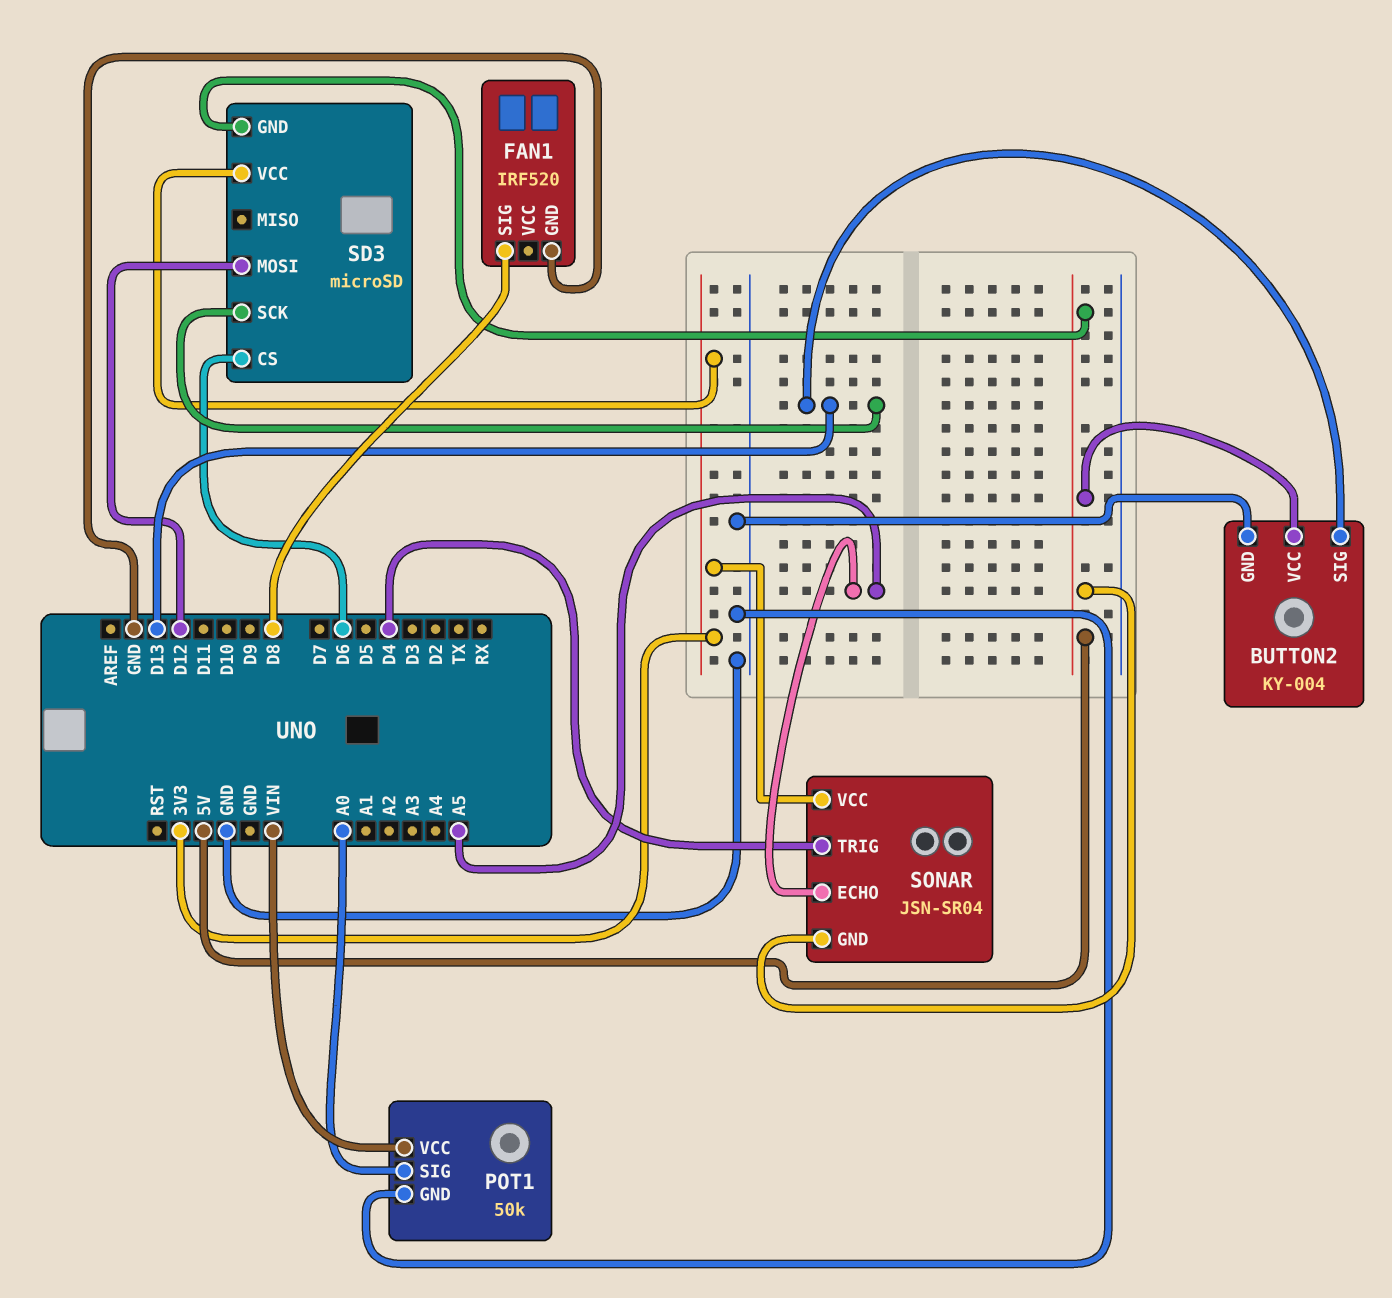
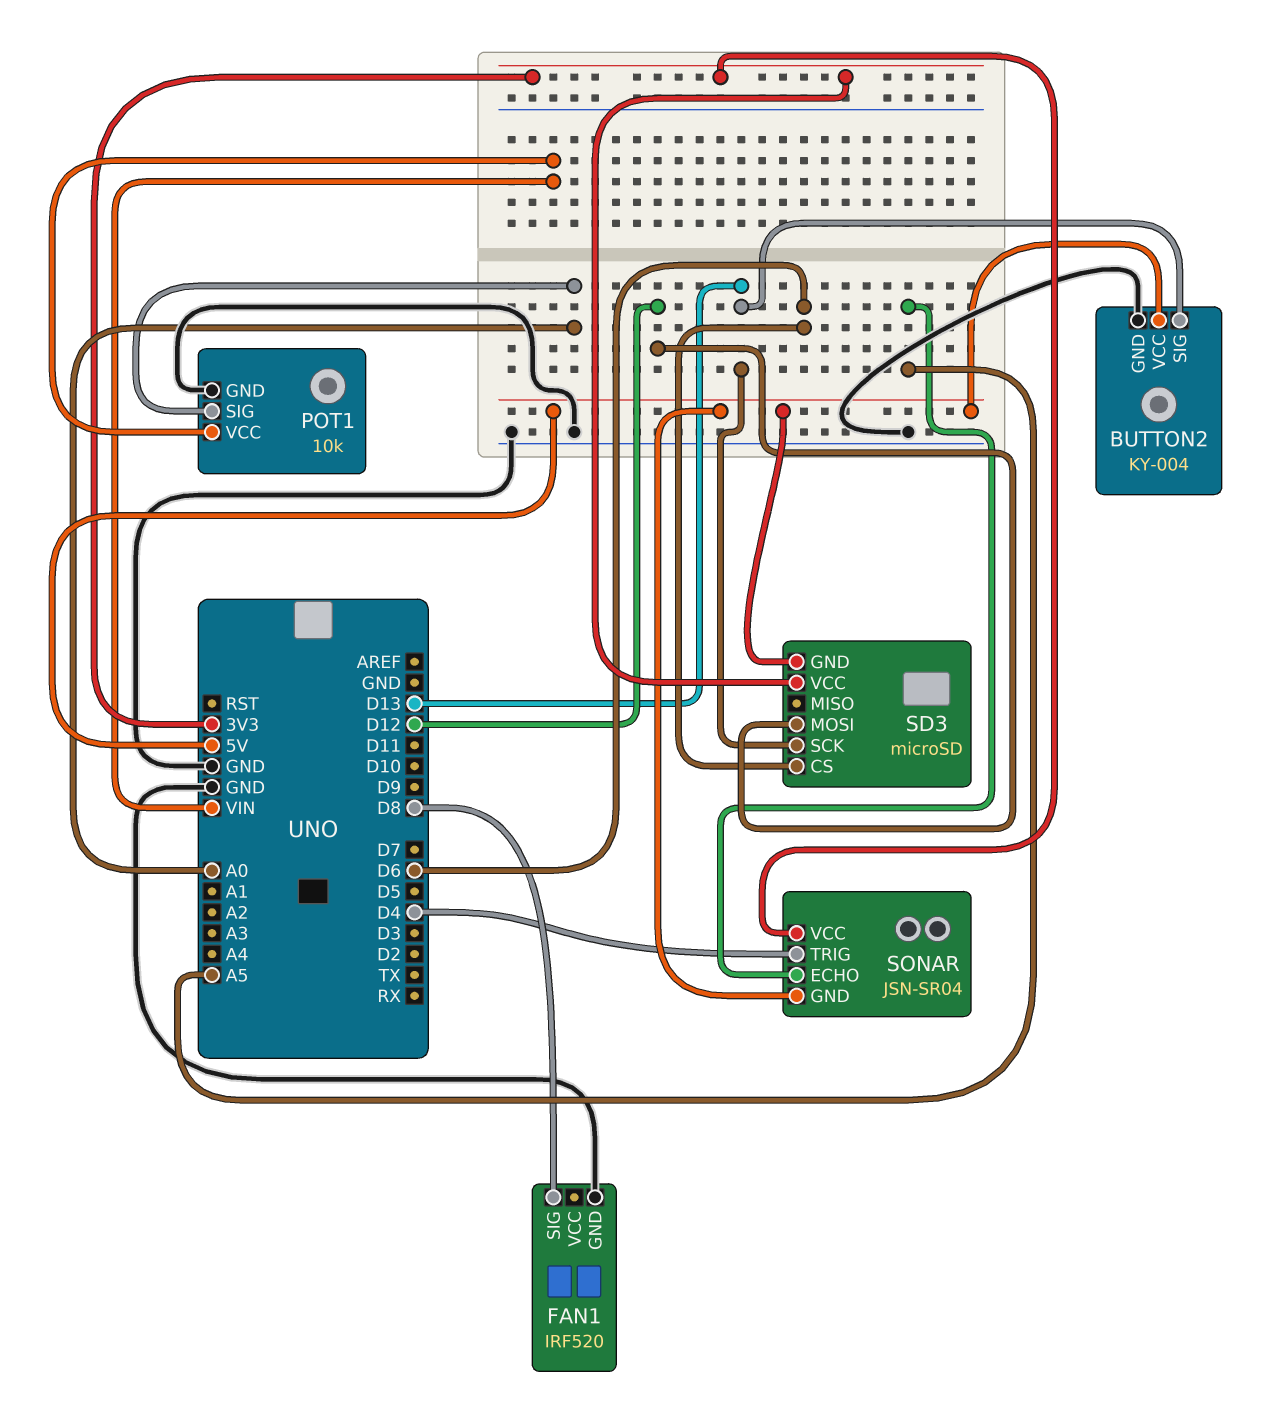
POT1: 50k -> 10k

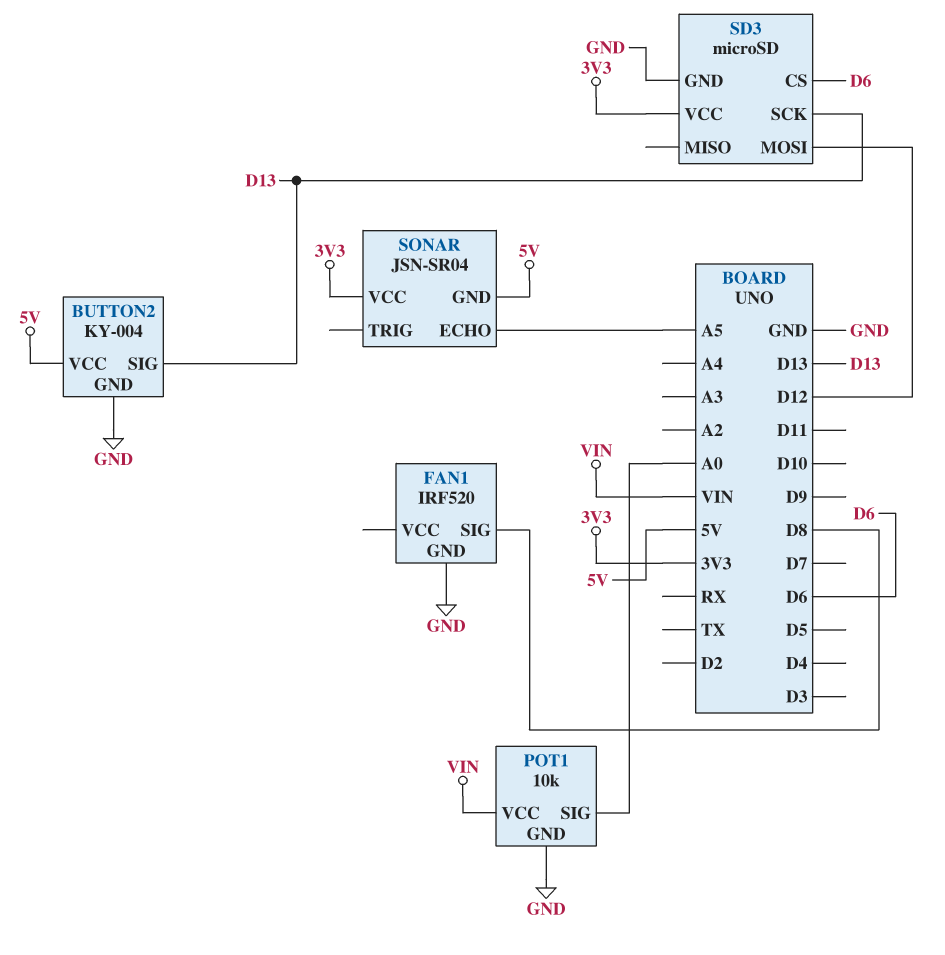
SD3 pin GND: 5V -> GND
SONAR pin TRIG: D4 -> none

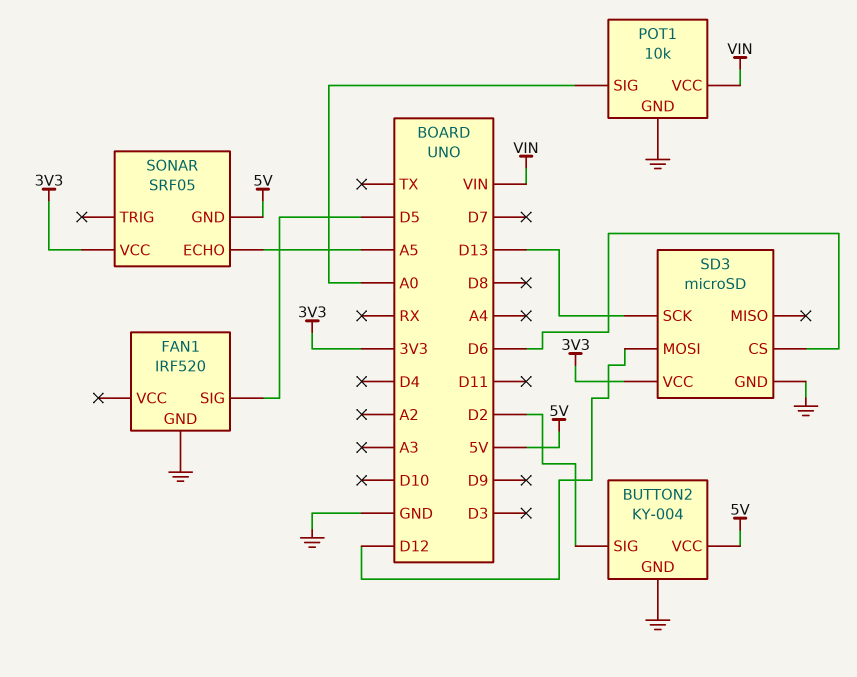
BUTTON2 pin SIG: D13 -> D2
FAN1 pin SIG: D8 -> D5
SONAR: JSN-SR04 -> SRF05

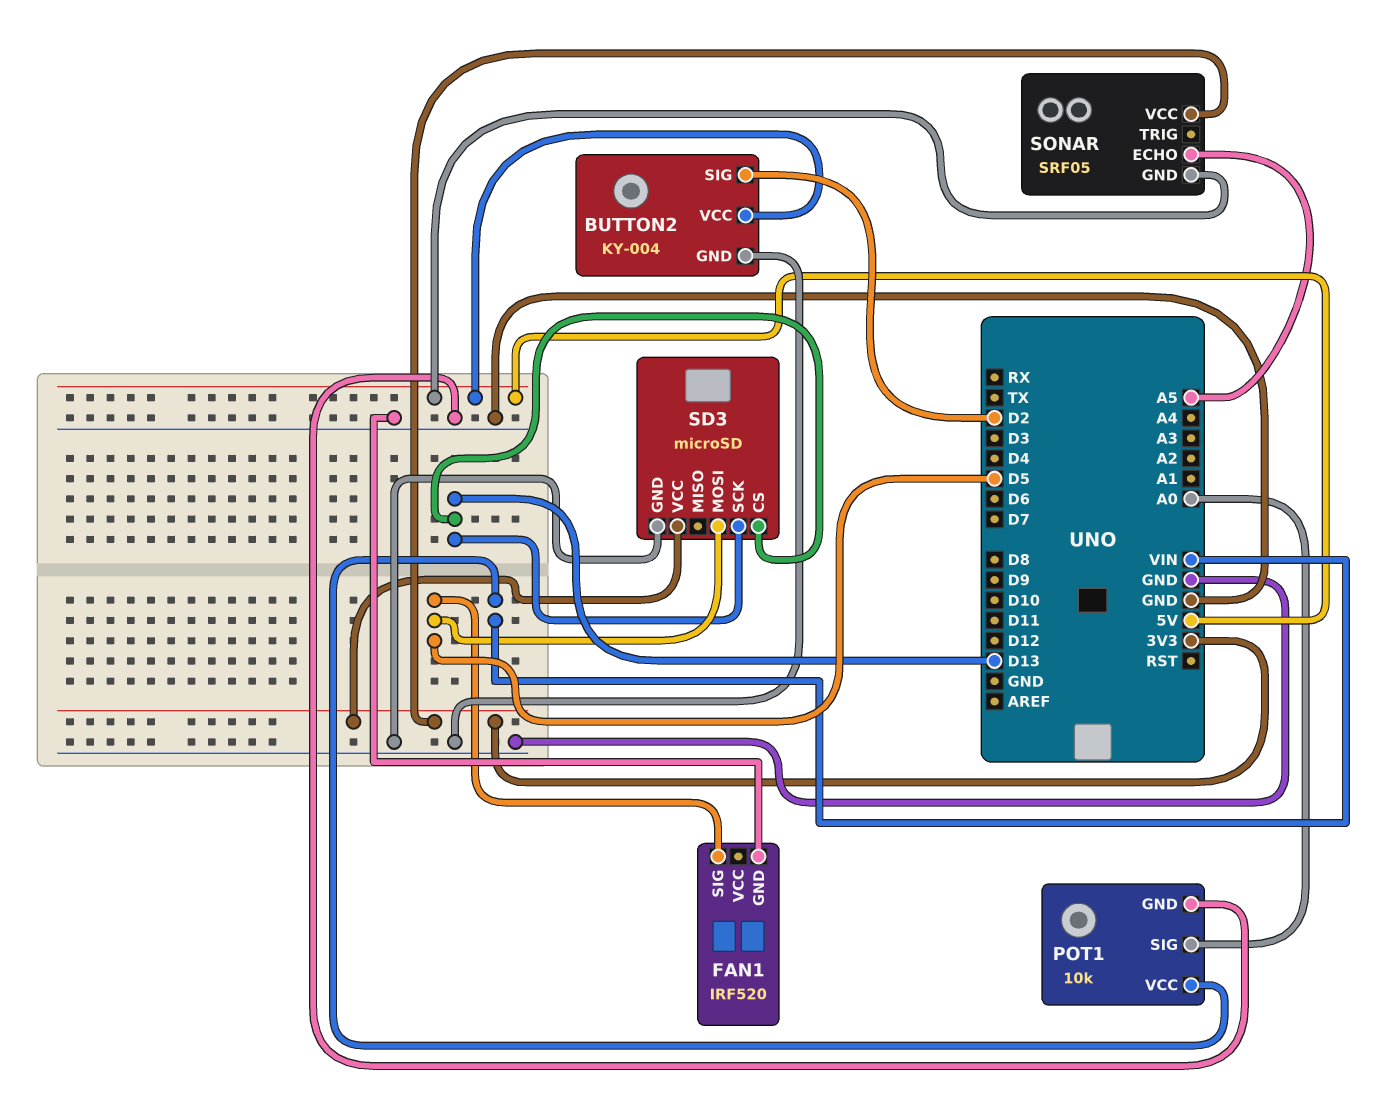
SD3 pin CS: D6 -> D13
SD3 pin MOSI: D12 -> D5

